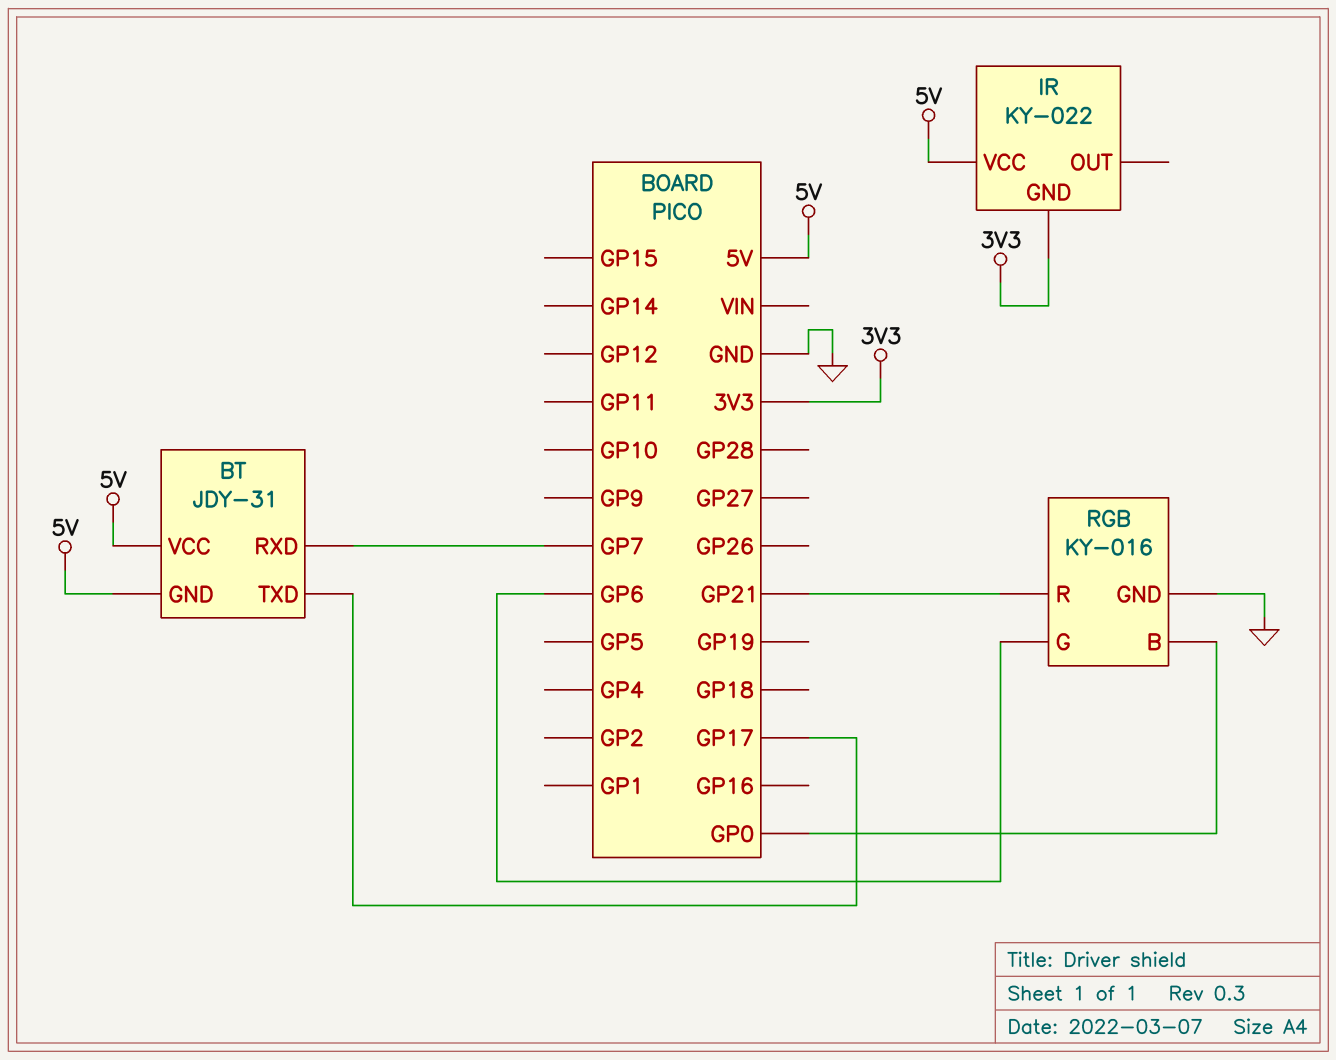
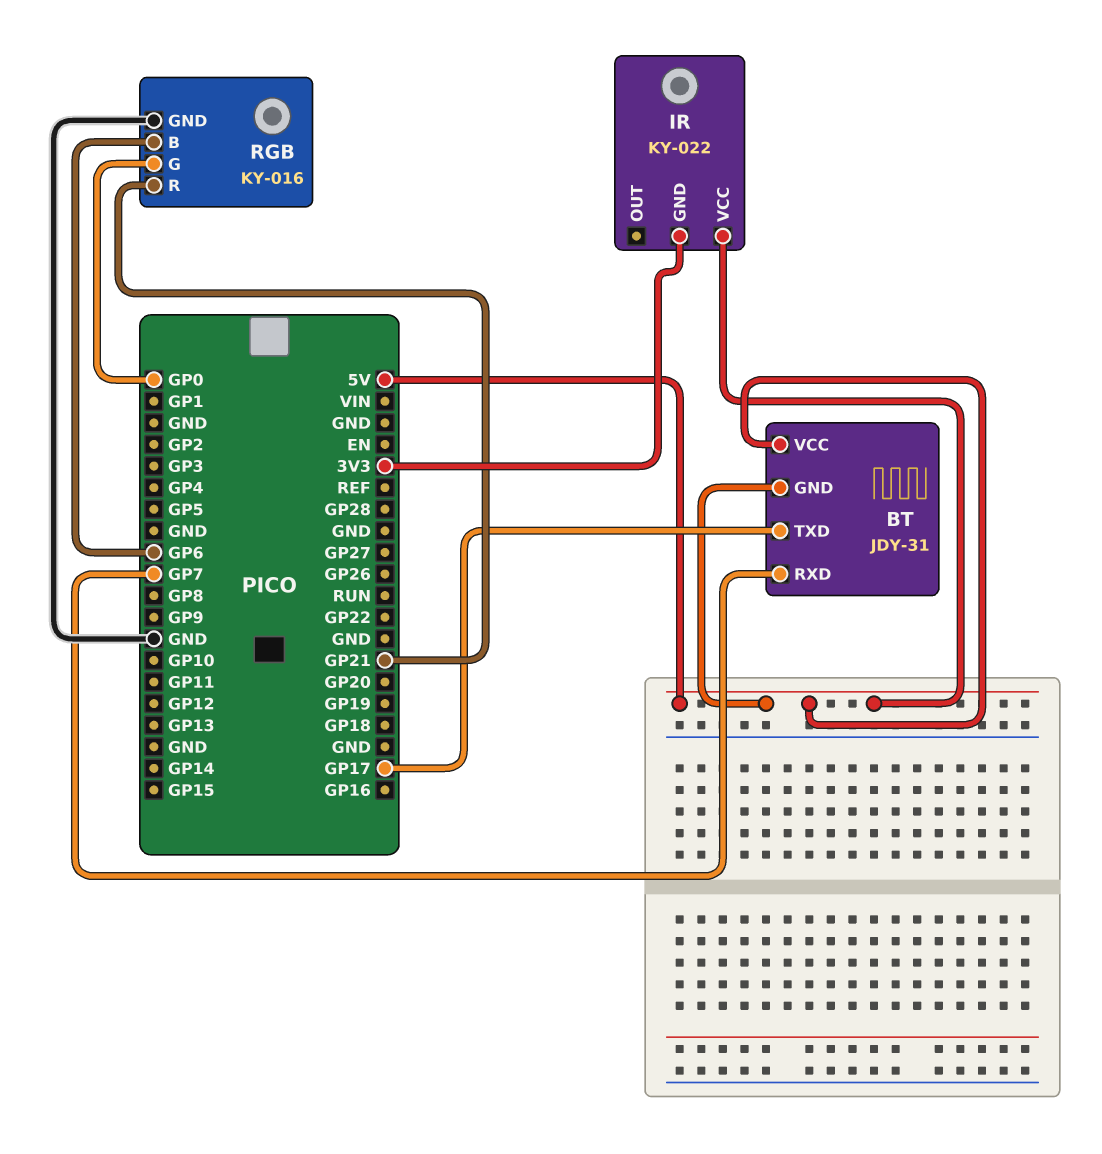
RGB pin B: GP0 -> GP6
RGB pin G: GP6 -> GP0

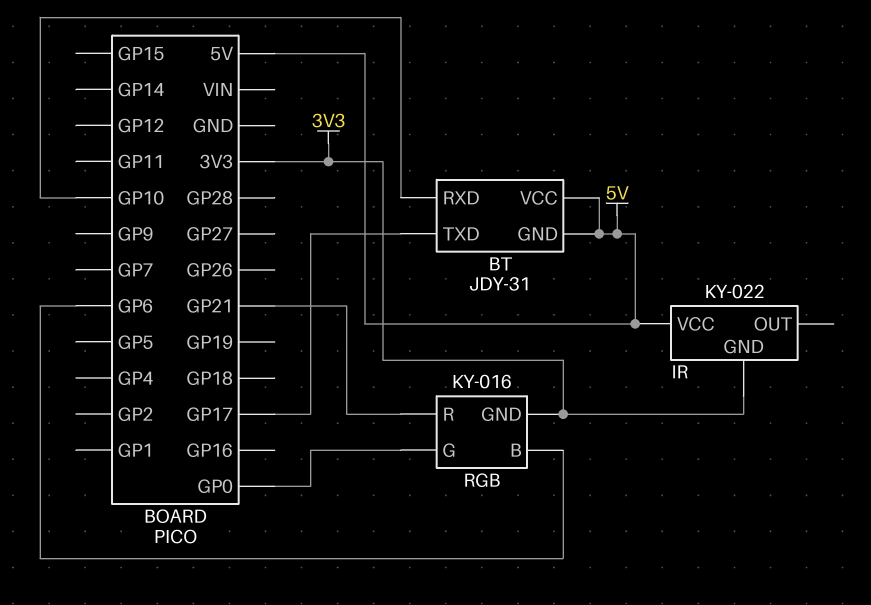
BT pin RXD: GP7 -> GP10
RGB pin GND: GND -> 3V3

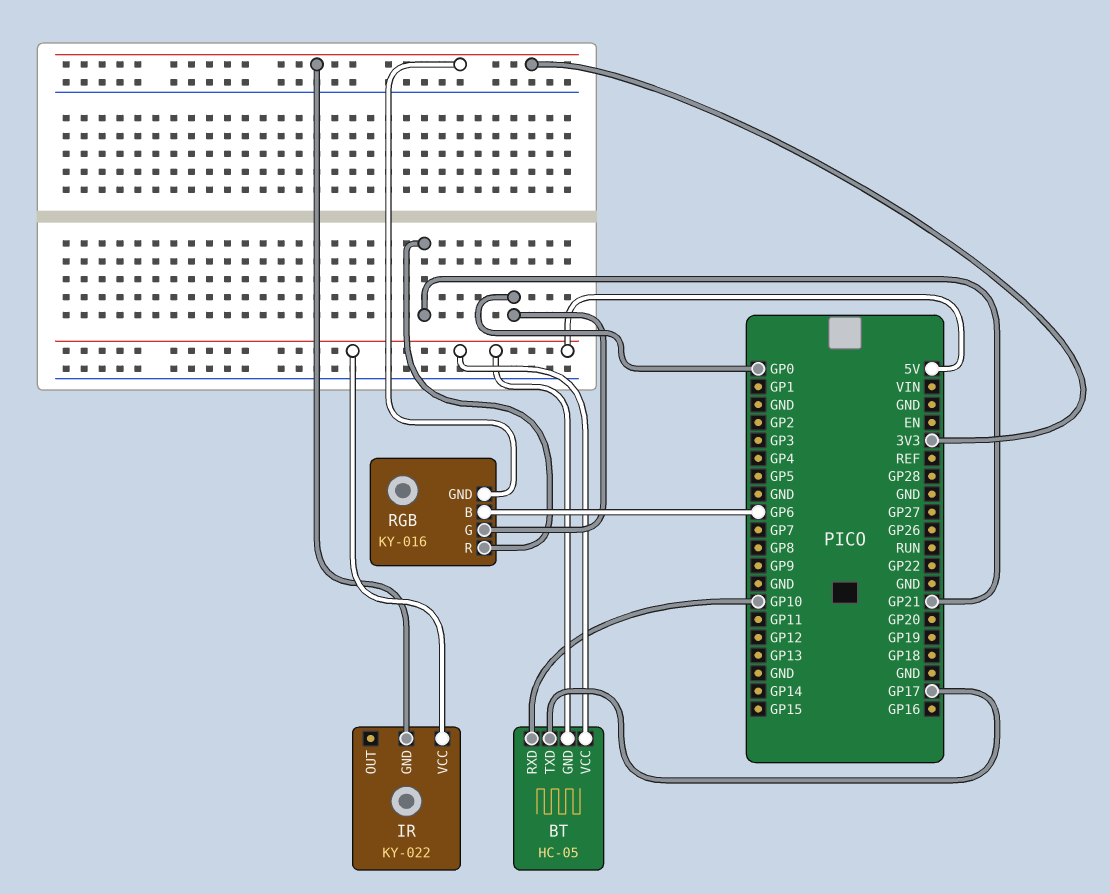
BT: JDY-31 -> HC-05

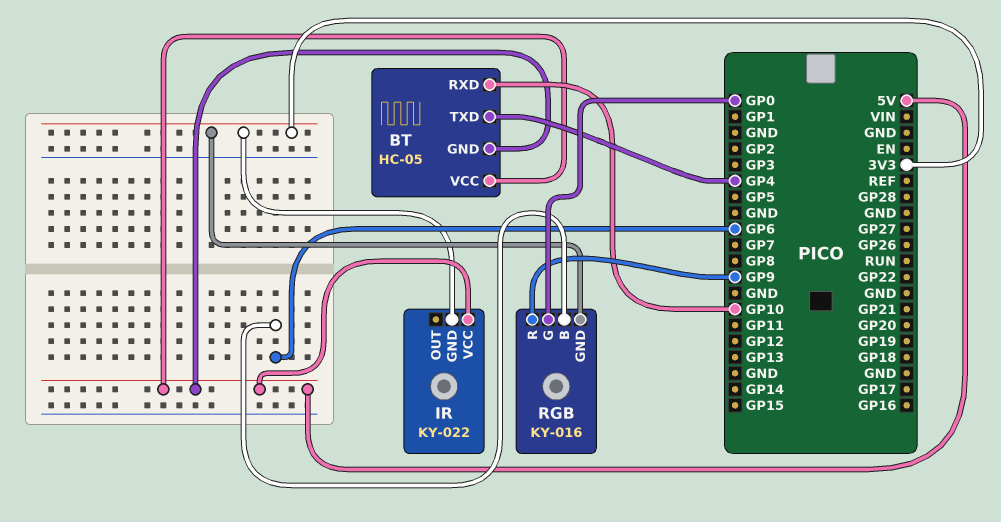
BT pin TXD: GP17 -> GP4
RGB pin R: GP21 -> GP9

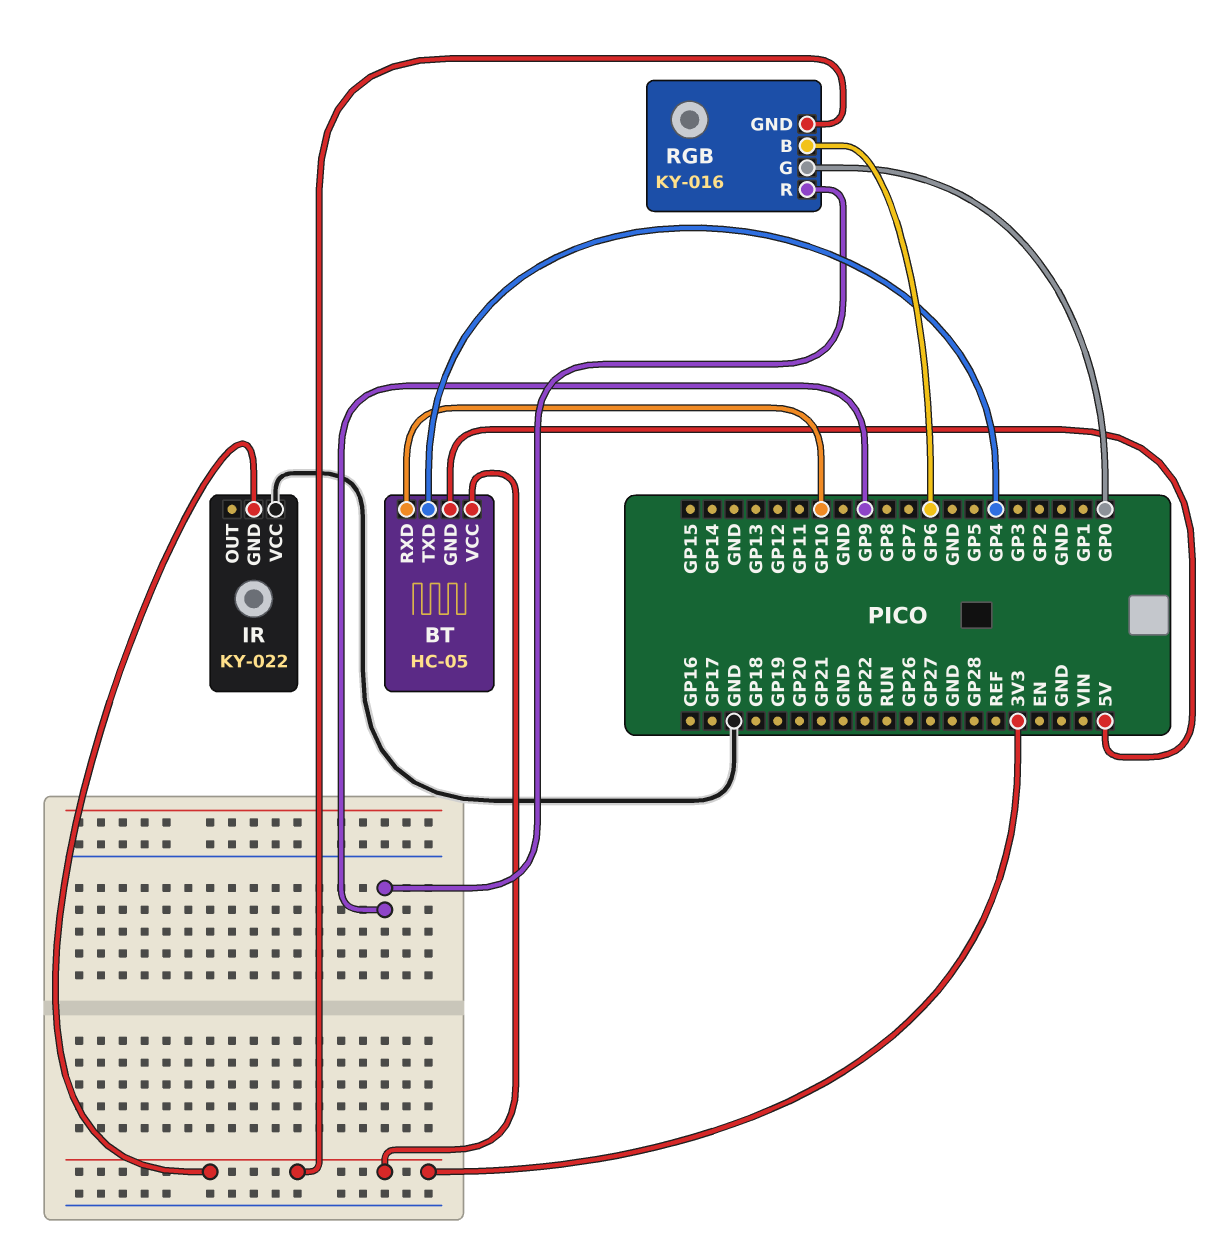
BT pin VCC: 5V -> 3V3
IR pin VCC: 5V -> GND

